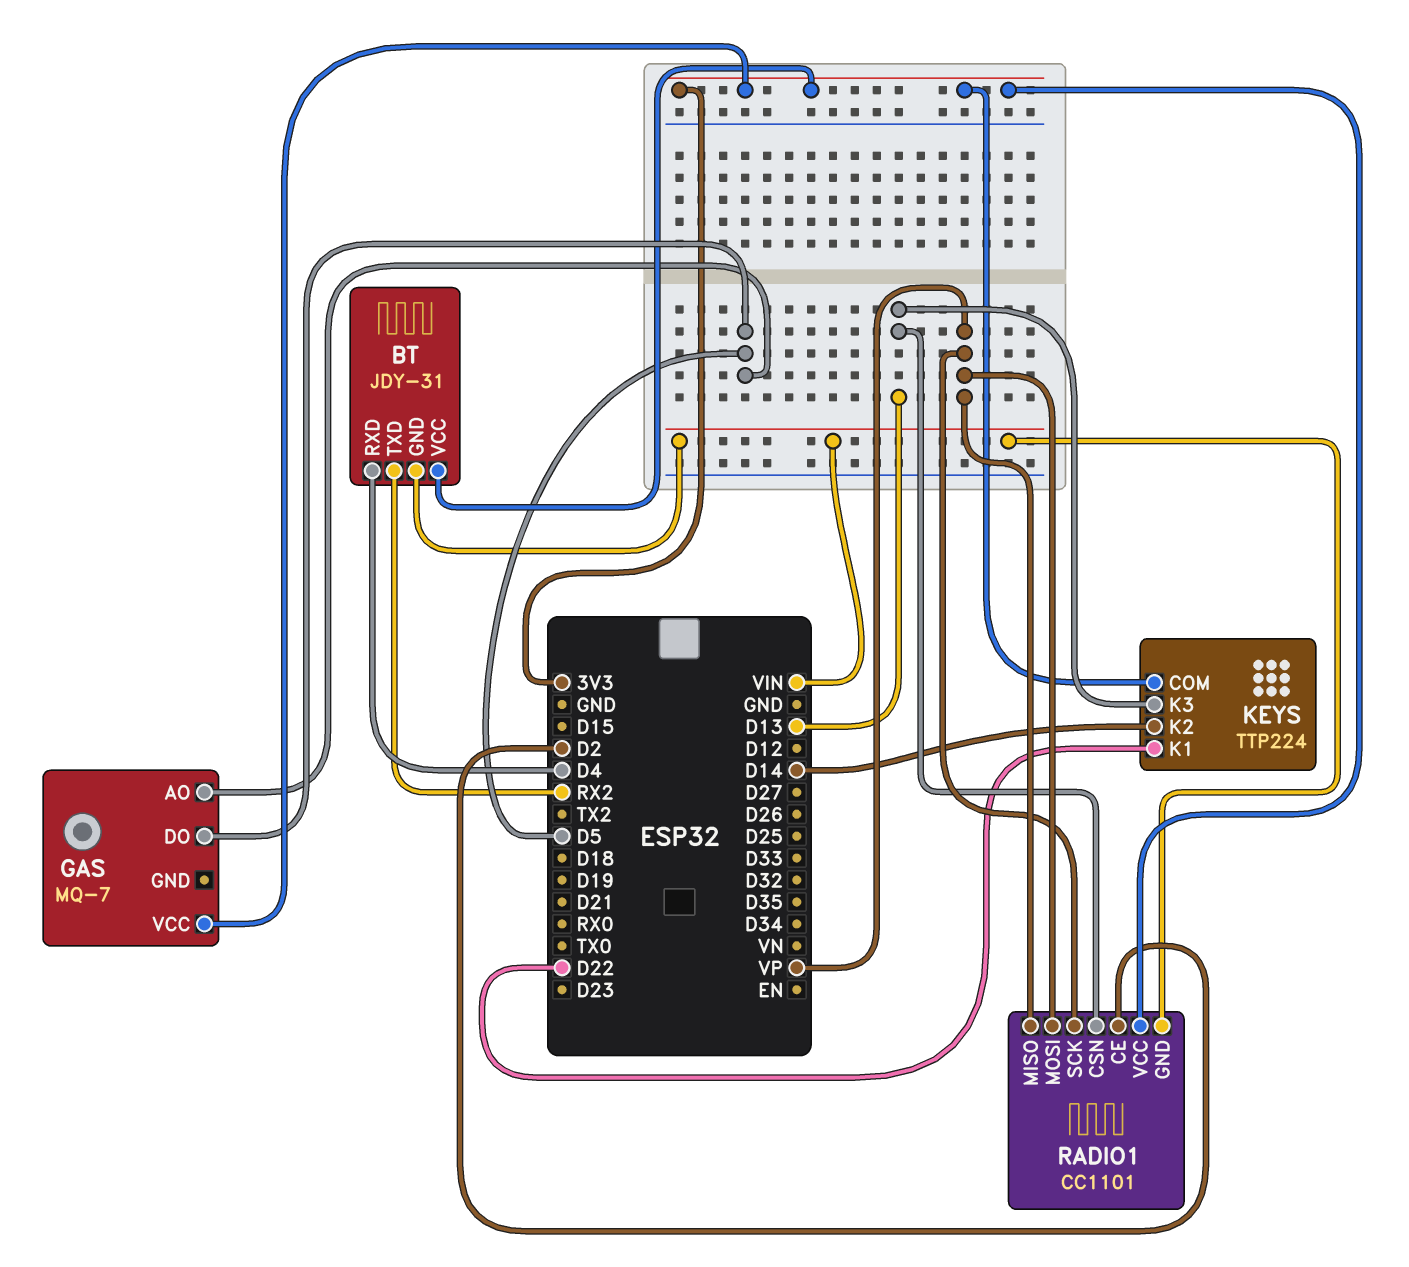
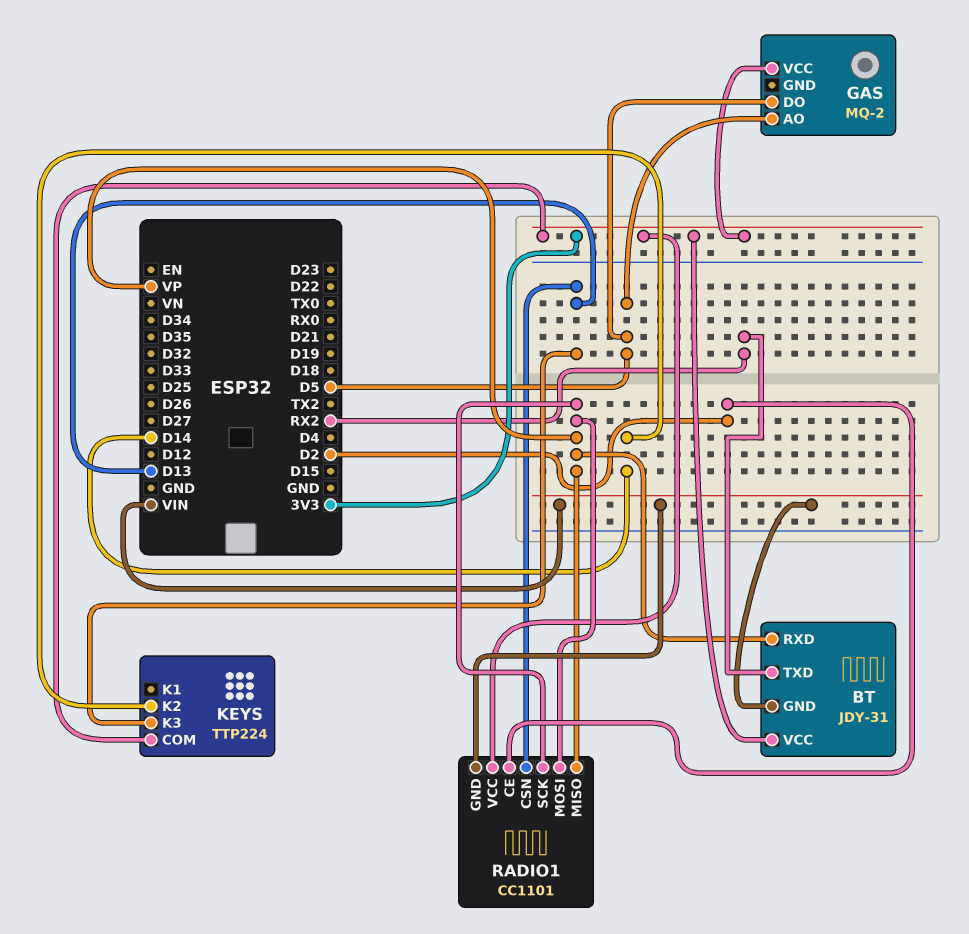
BT pin RXD: D4 -> VP
GAS: MQ-7 -> MQ-2
KEYS pin K1: D22 -> none

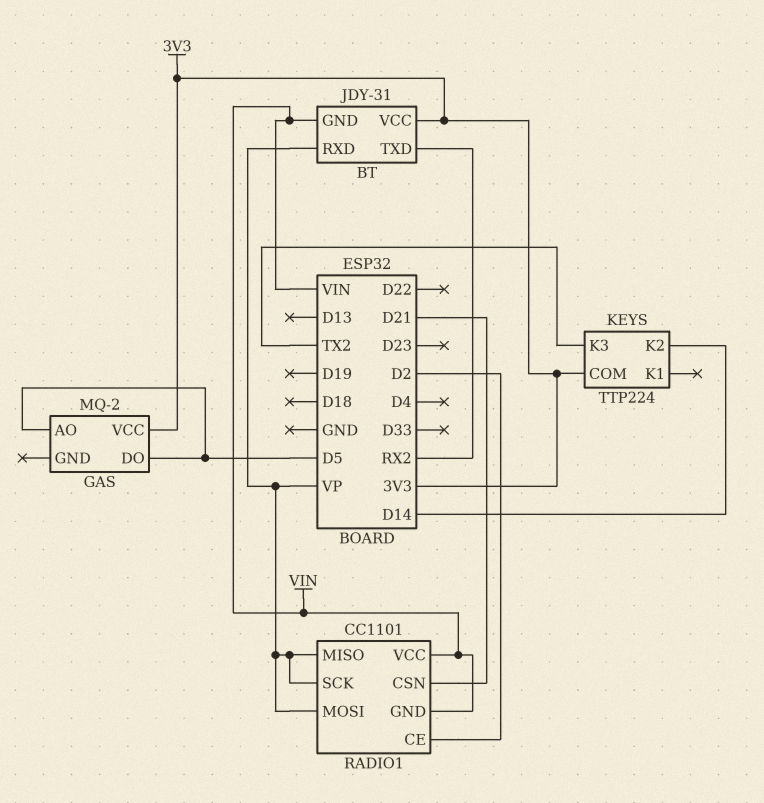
KEYS pin K3: D13 -> TX2
RADIO1 pin CSN: D13 -> D21
RADIO1 pin VCC: 3V3 -> VIN

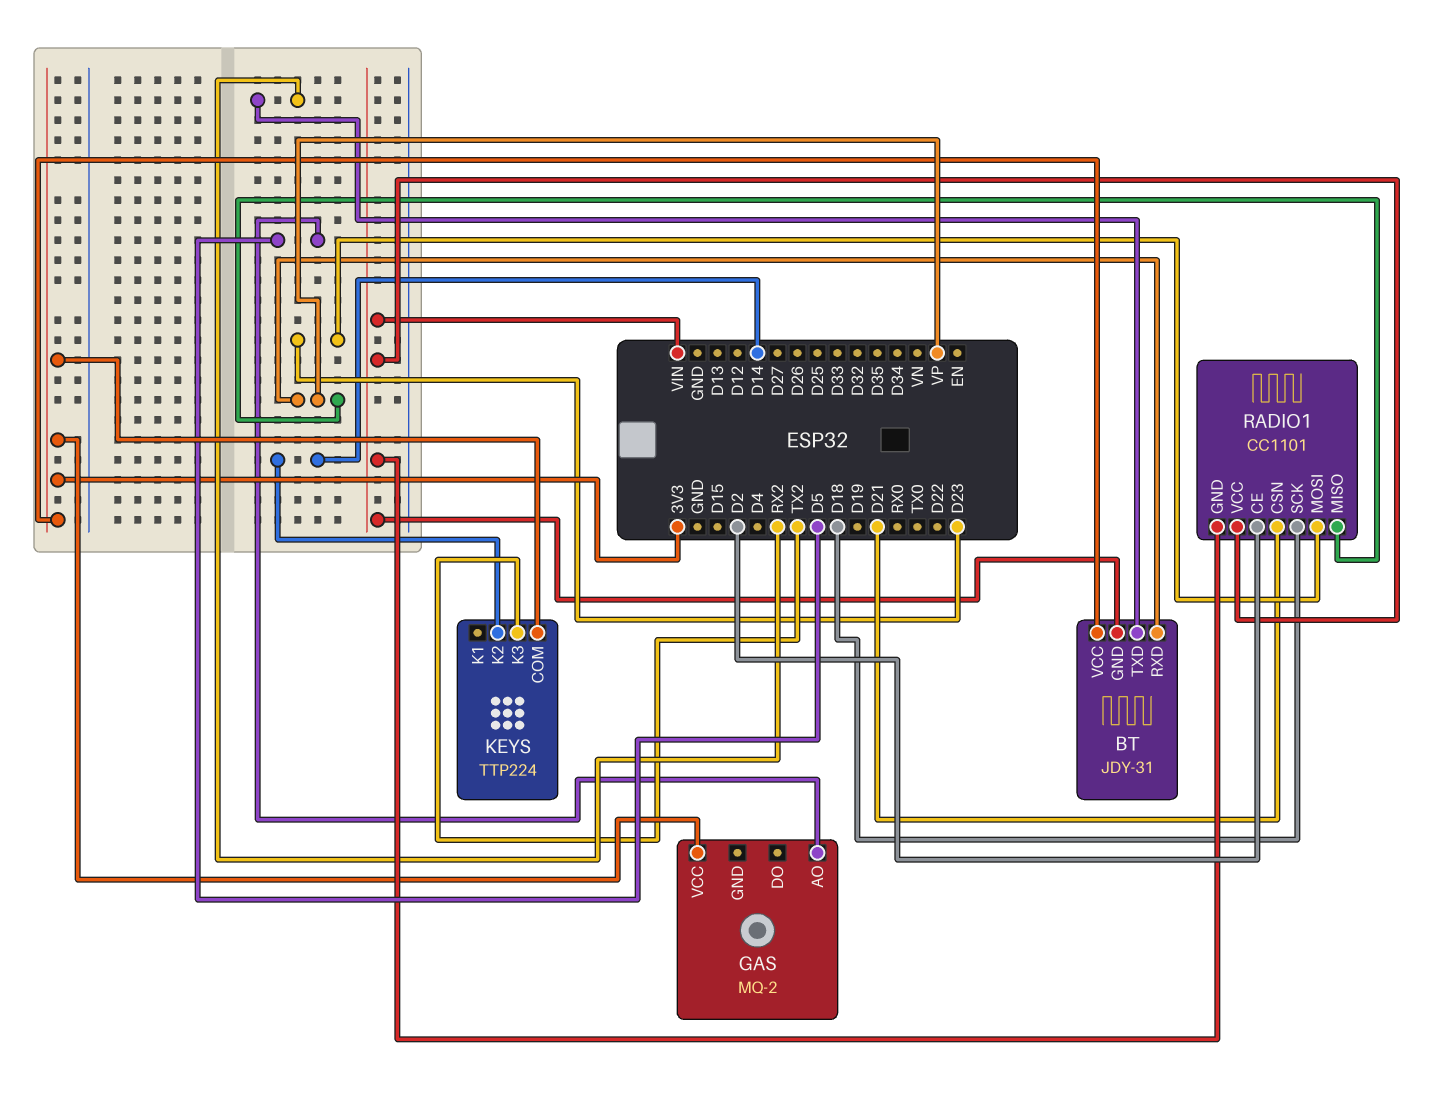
GAS pin DO: D5 -> none
RADIO1 pin MOSI: VP -> D23
RADIO1 pin SCK: VP -> D18

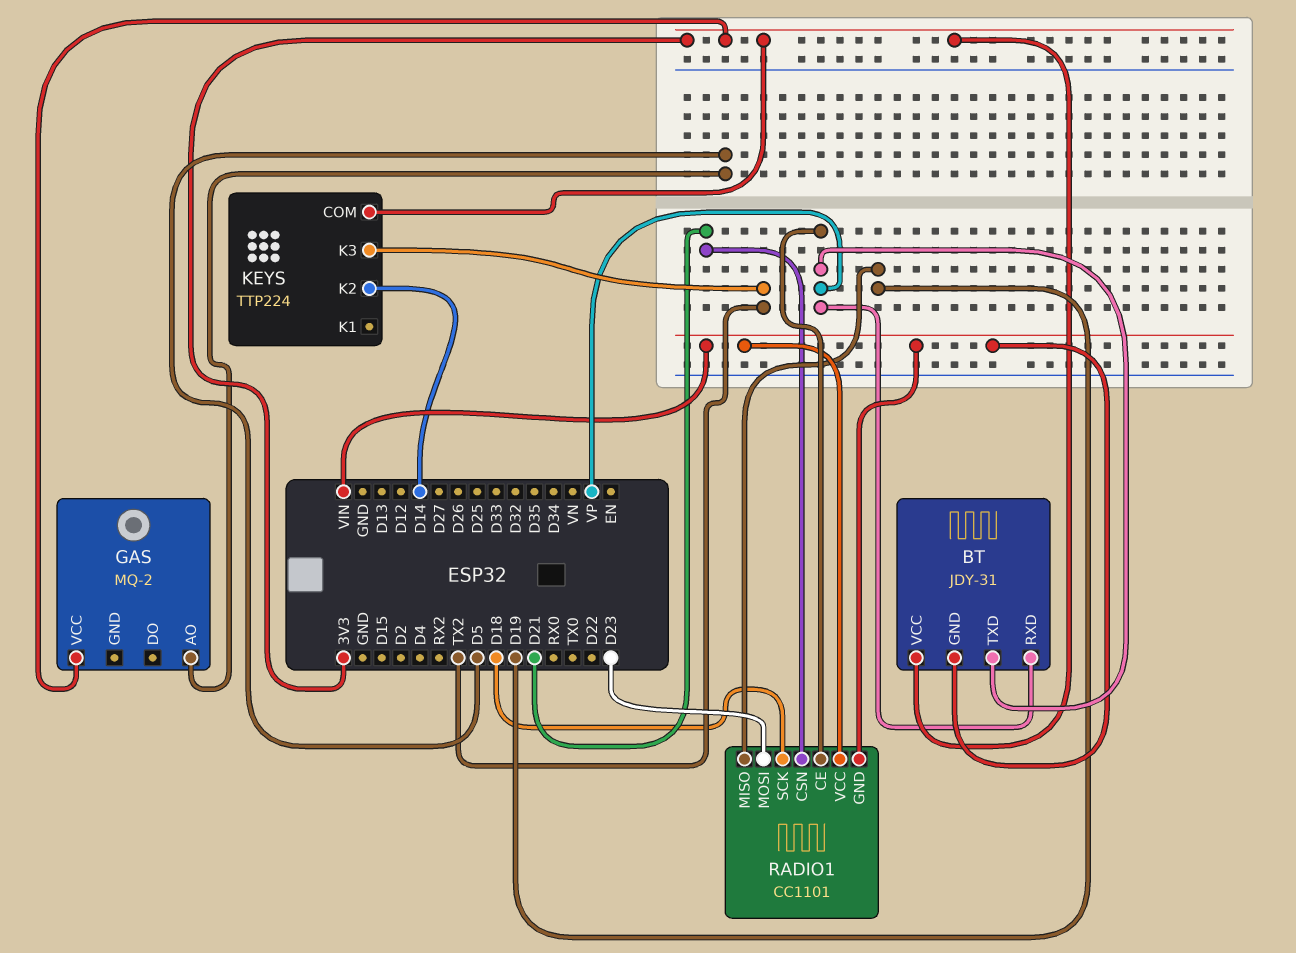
BT pin TXD: RX2 -> VP
RADIO1 pin CE: D2 -> VP
RADIO1 pin MISO: VP -> D19

